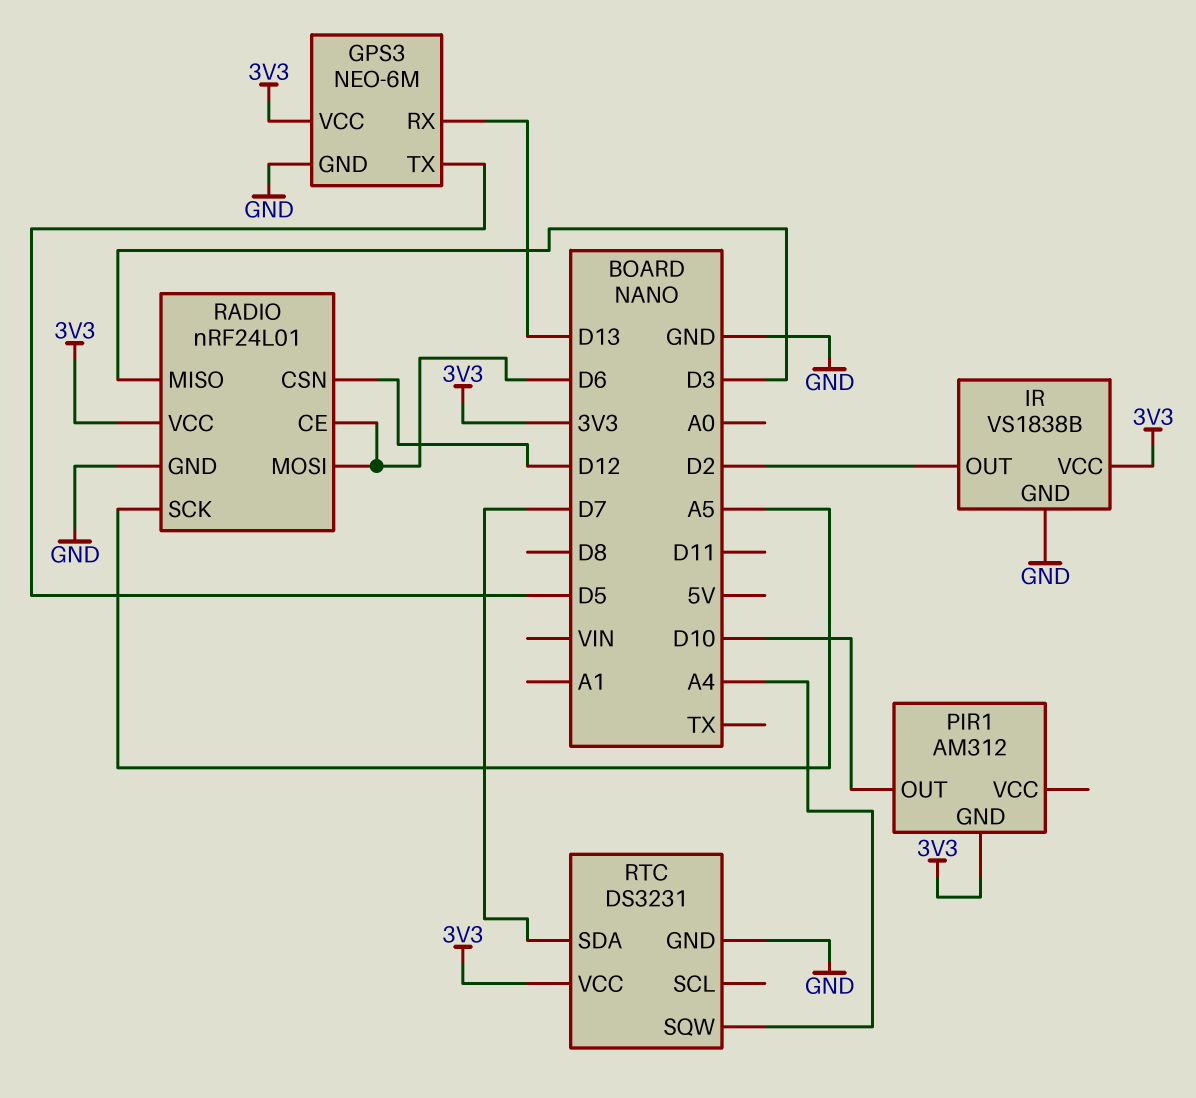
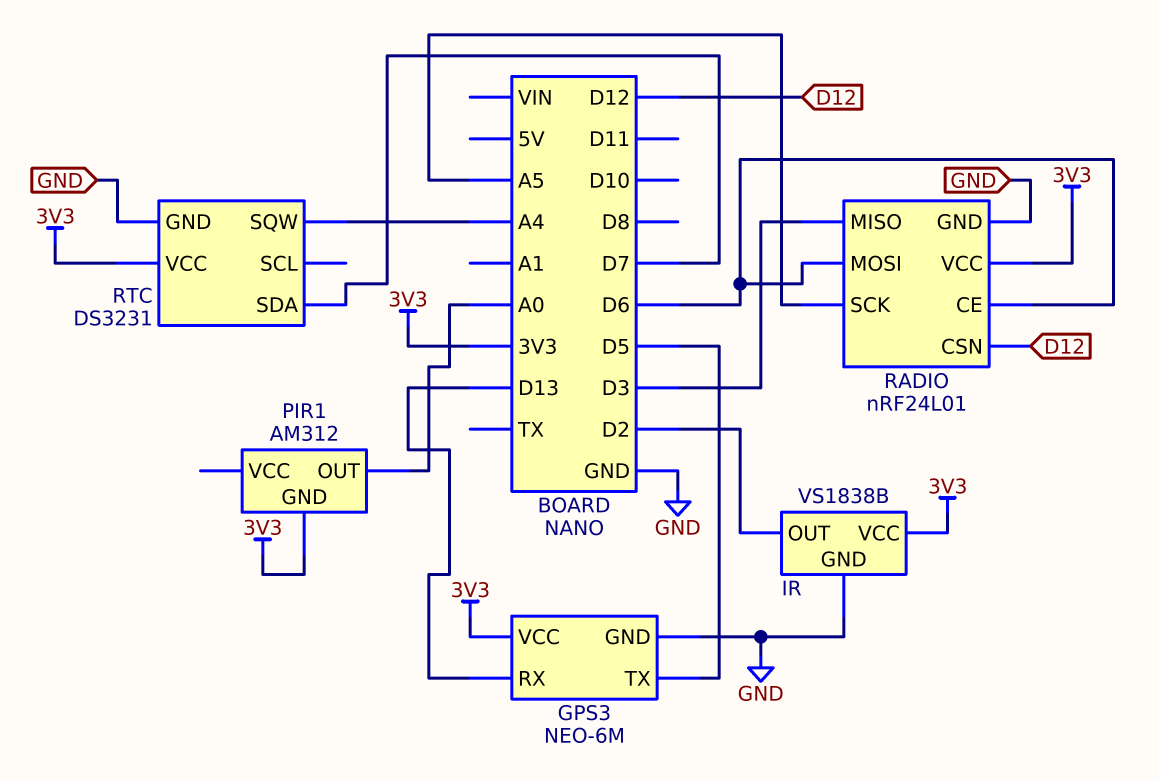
PIR1 pin OUT: D10 -> A0

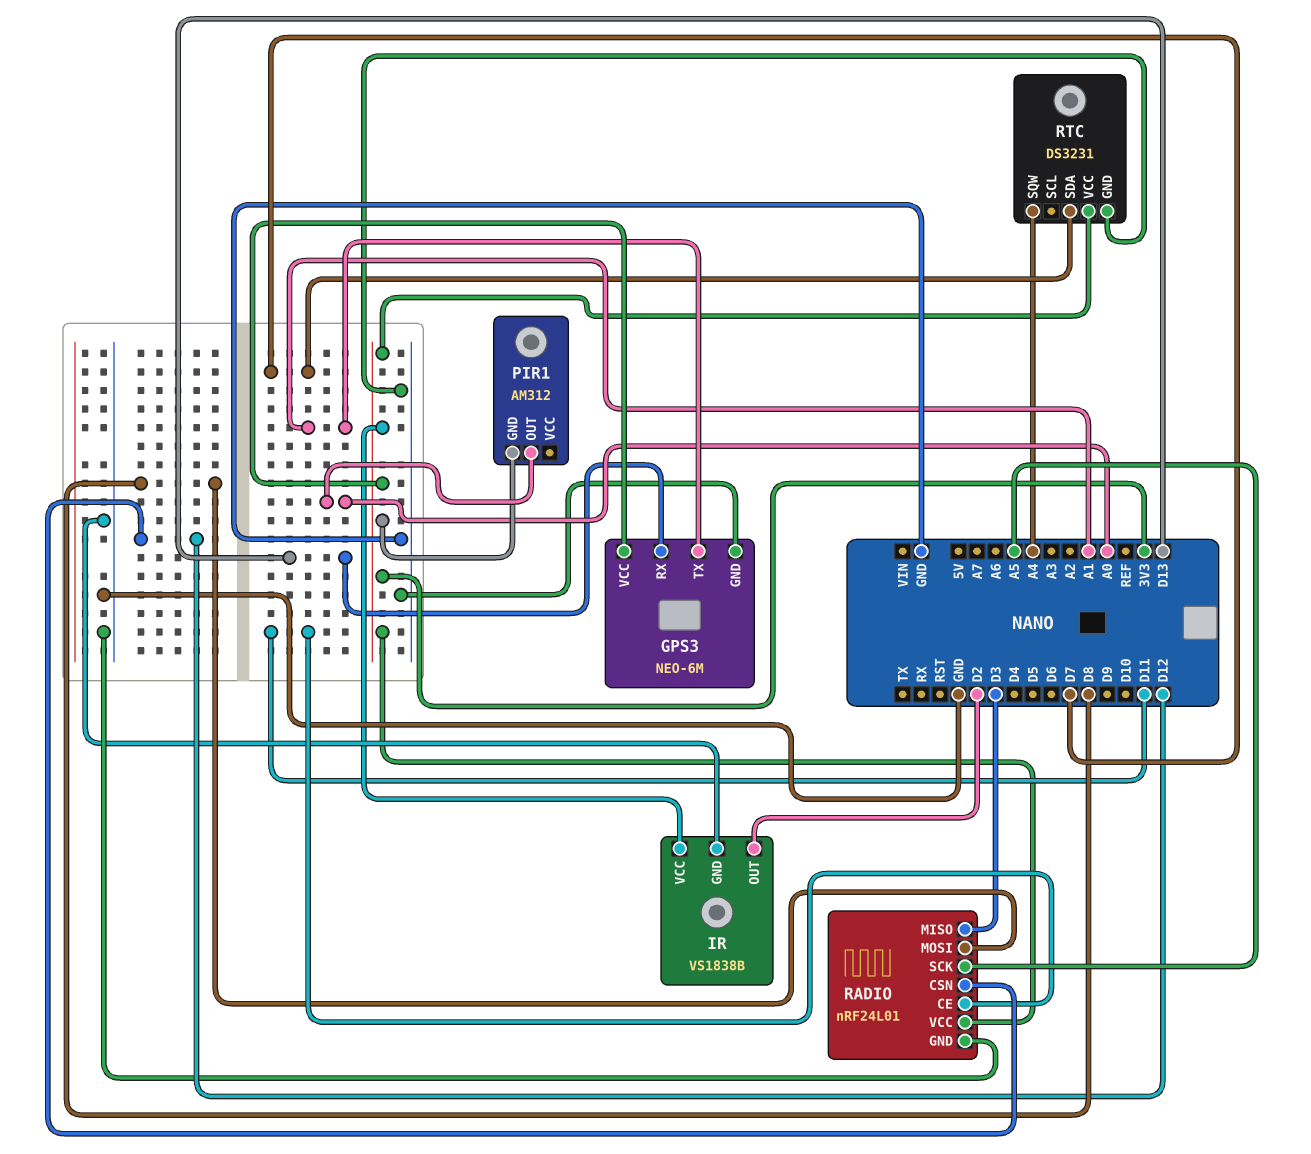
GPS3 pin TX: D5 -> A1
RADIO pin CE: D6 -> D11
RADIO pin MOSI: D6 -> D8

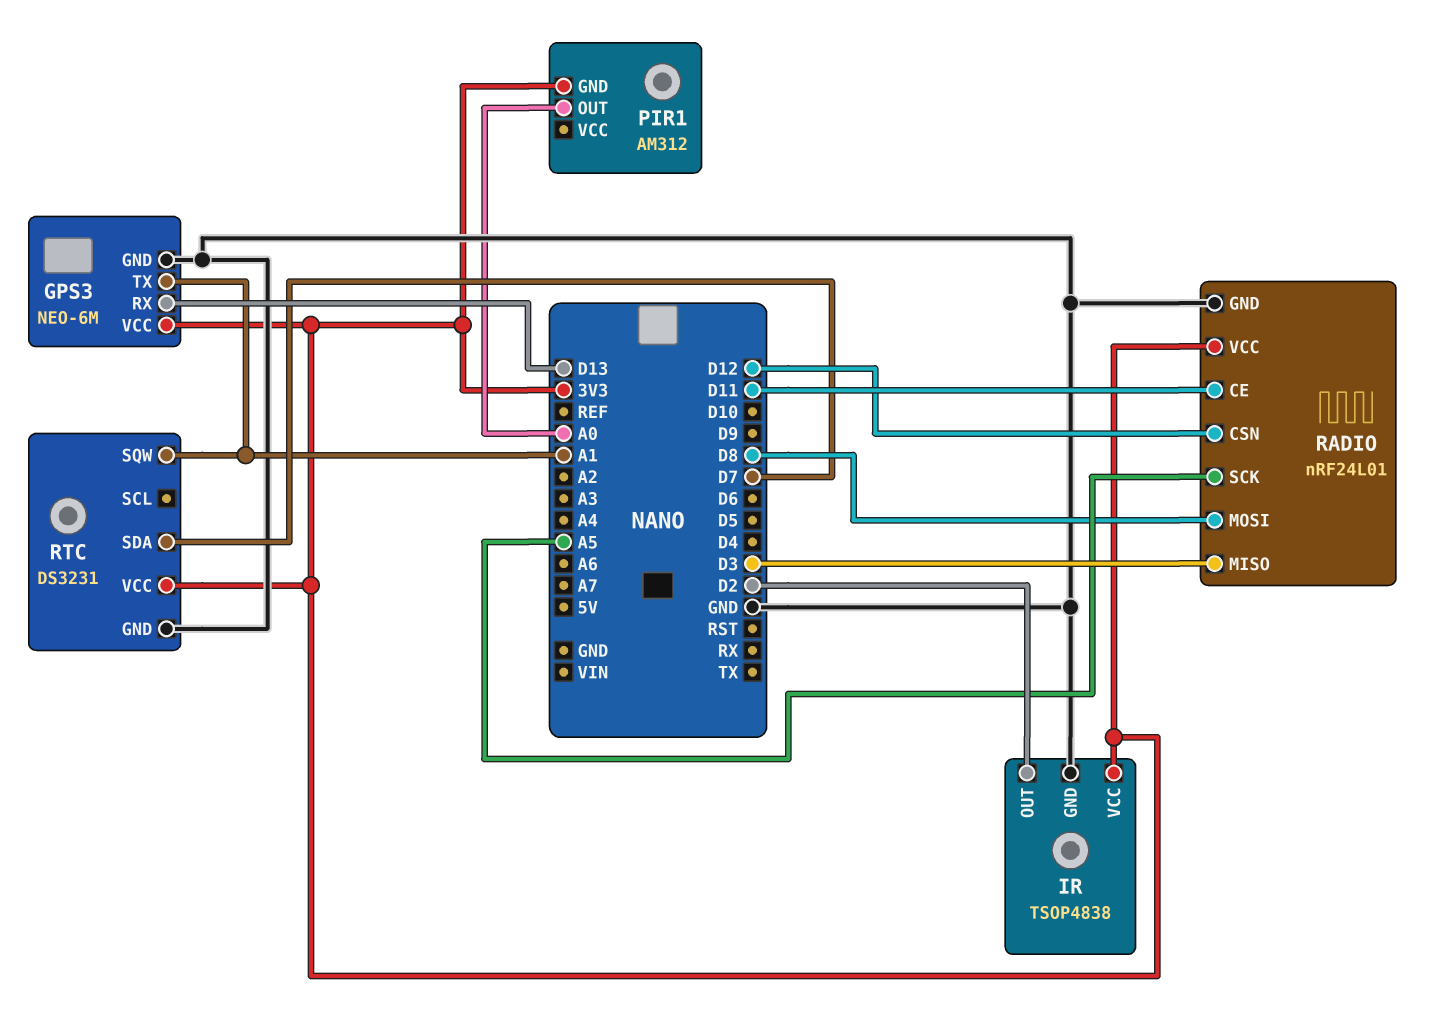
IR: VS1838B -> TSOP4838
RTC pin SQW: A4 -> A1

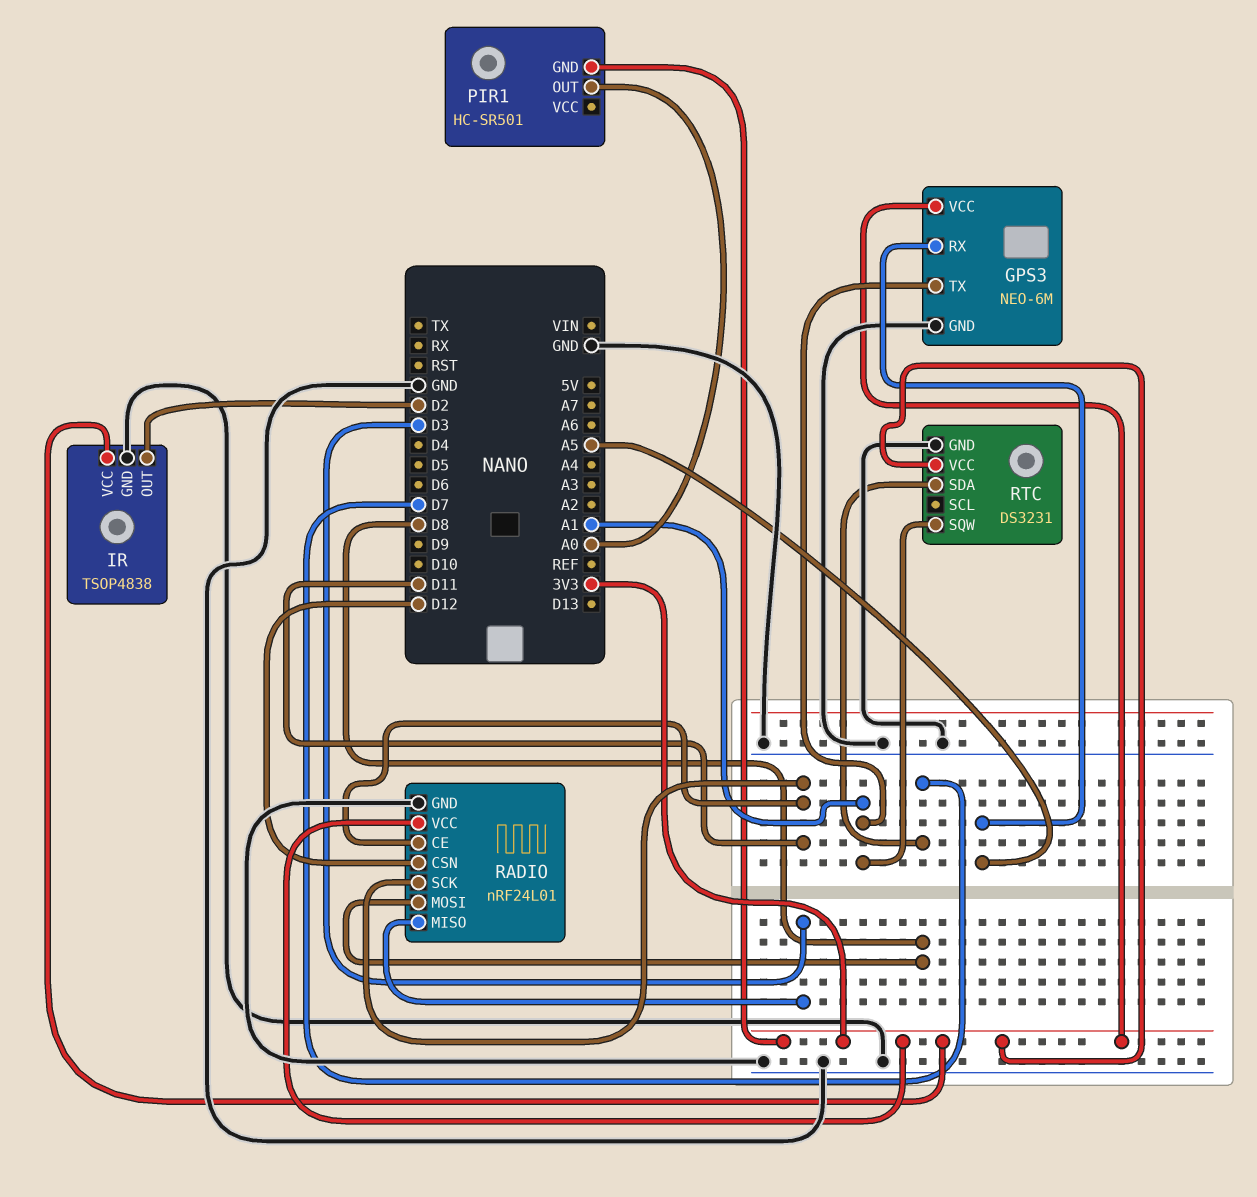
GPS3 pin RX: D13 -> A5
PIR1: AM312 -> HC-SR501
RADIO pin SCK: A5 -> D11

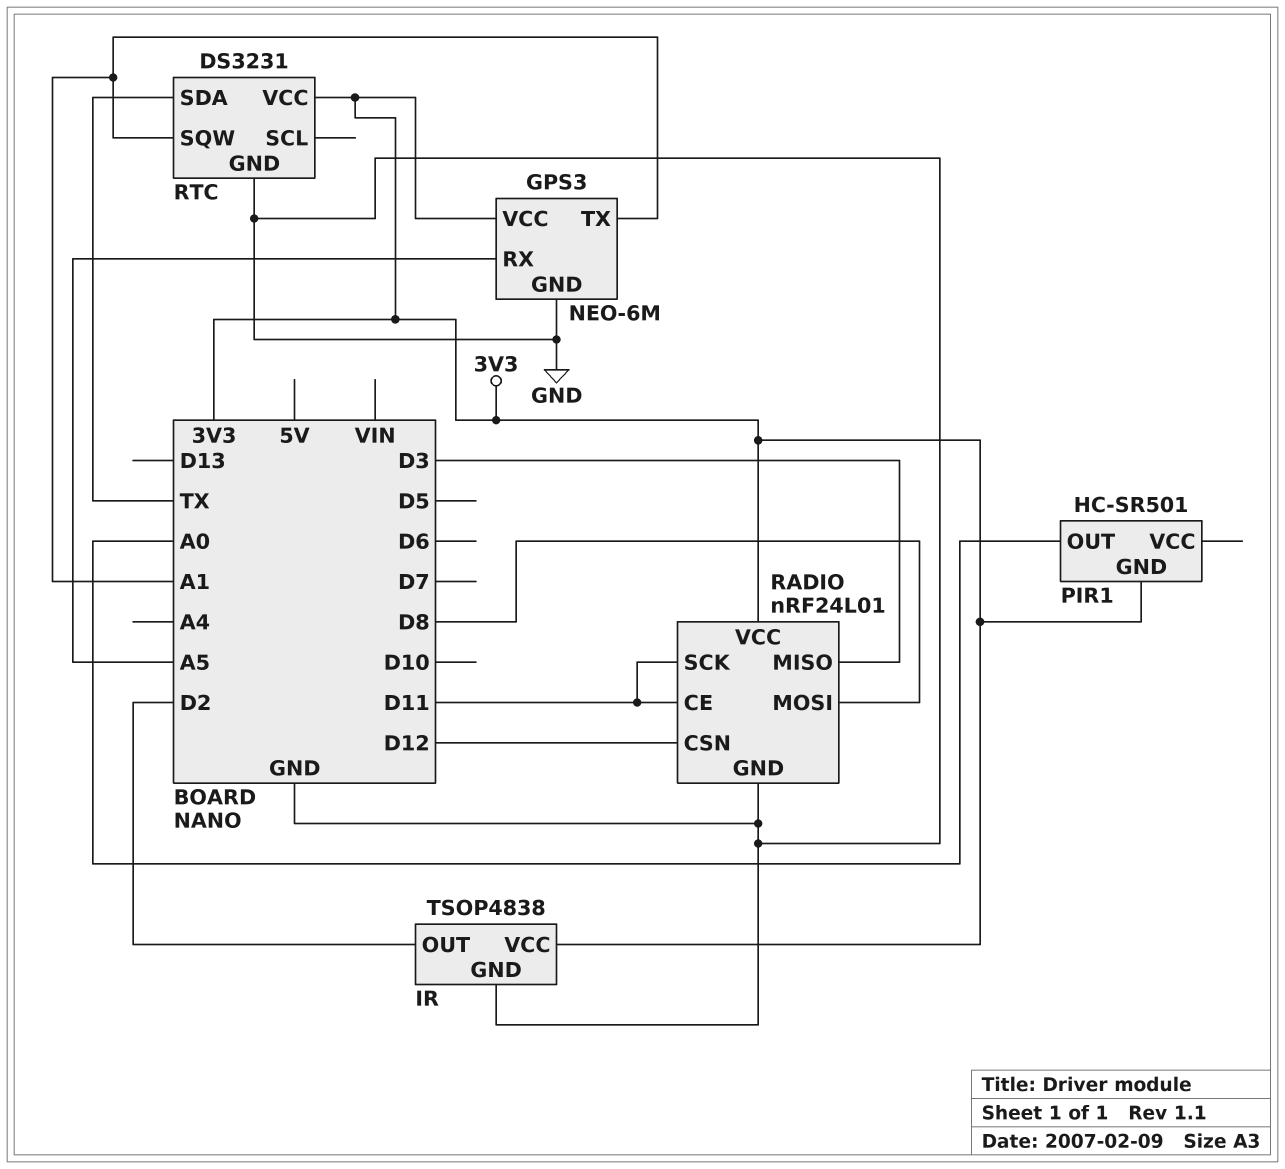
RTC pin SDA: D7 -> TX

